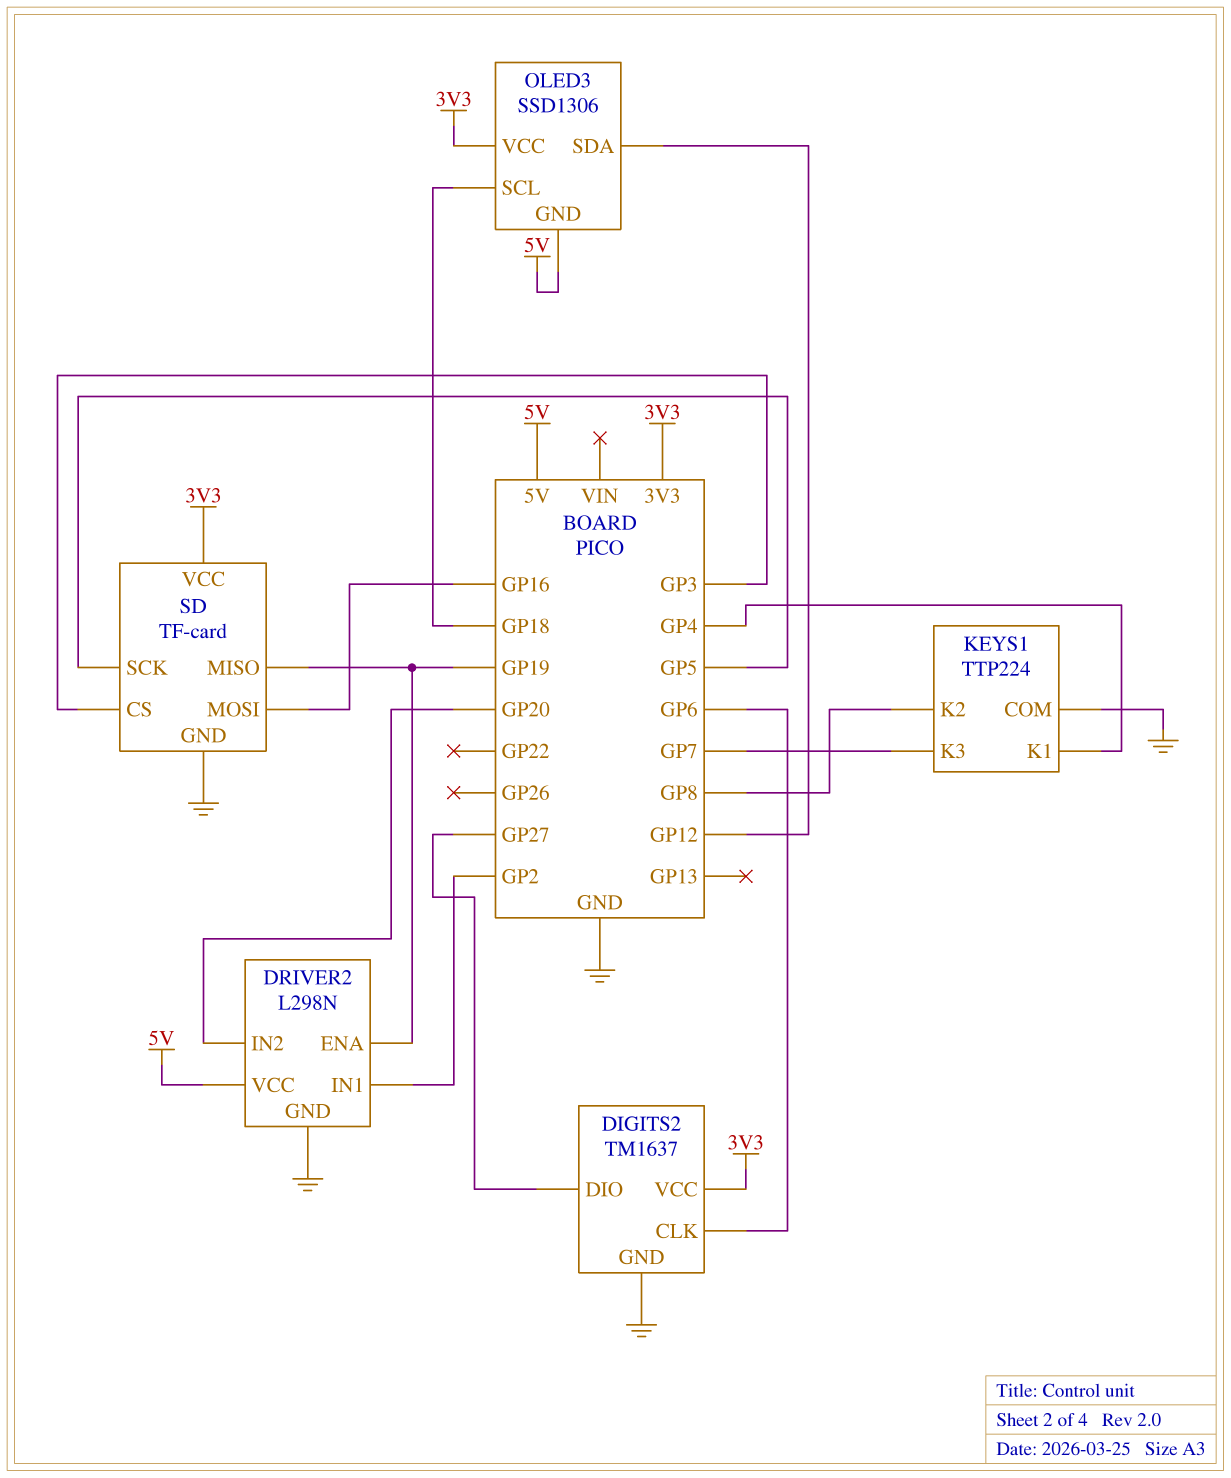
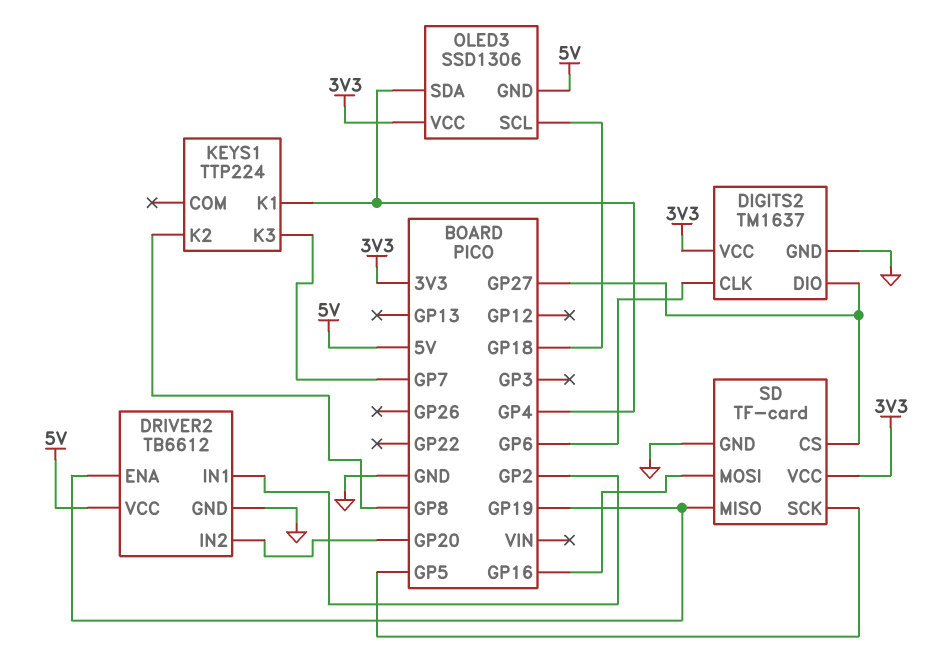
DRIVER2: L298N -> TB6612
KEYS1 pin COM: GND -> none
OLED3 pin SDA: GP12 -> GP4
SD pin CS: GP3 -> GP27

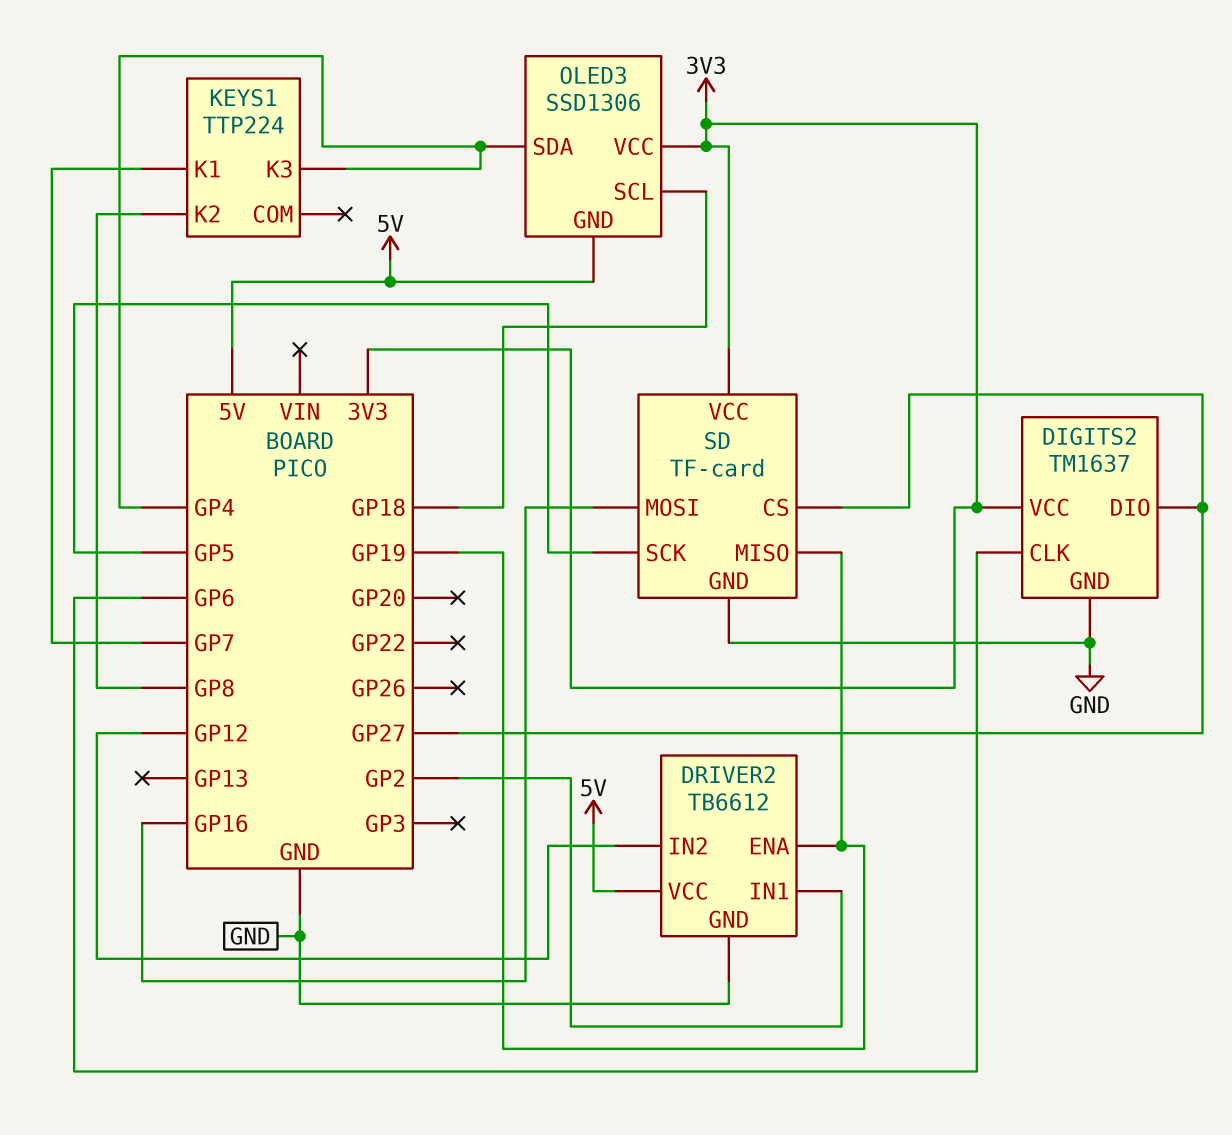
DRIVER2 pin IN2: GP20 -> GP12
KEYS1 pin K1: GP4 -> GP7
KEYS1 pin K3: GP7 -> GP4

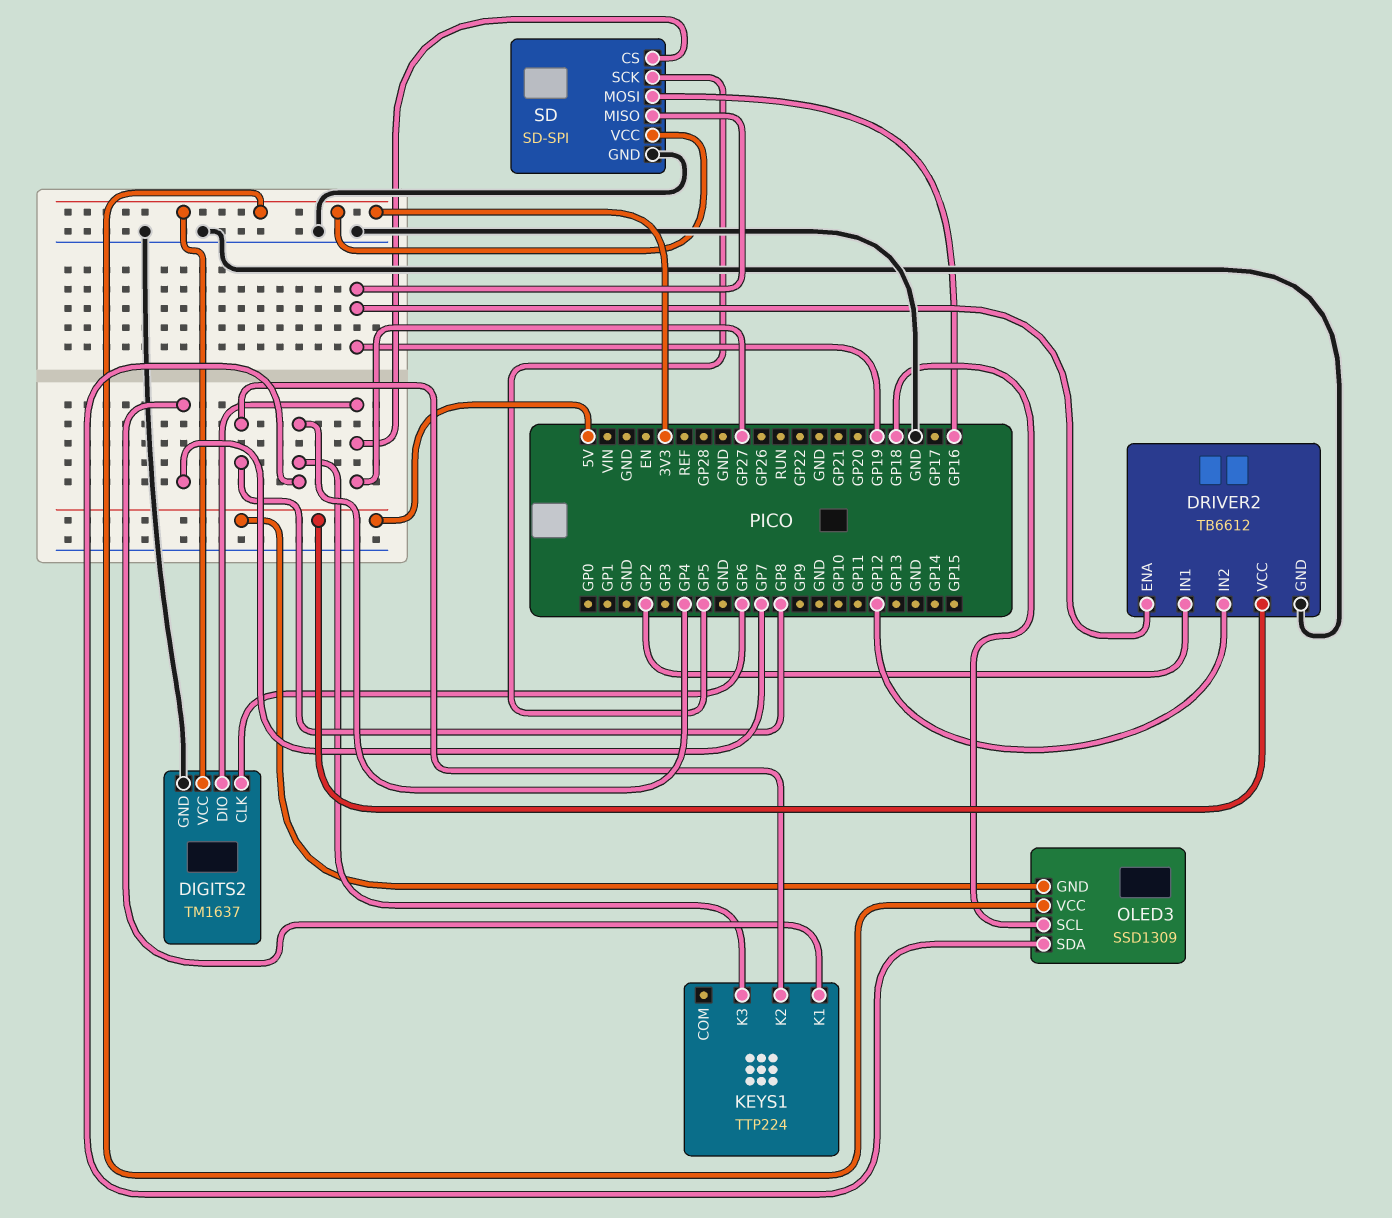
OLED3: SSD1306 -> SSD1309
SD: TF-card -> SD-SPI

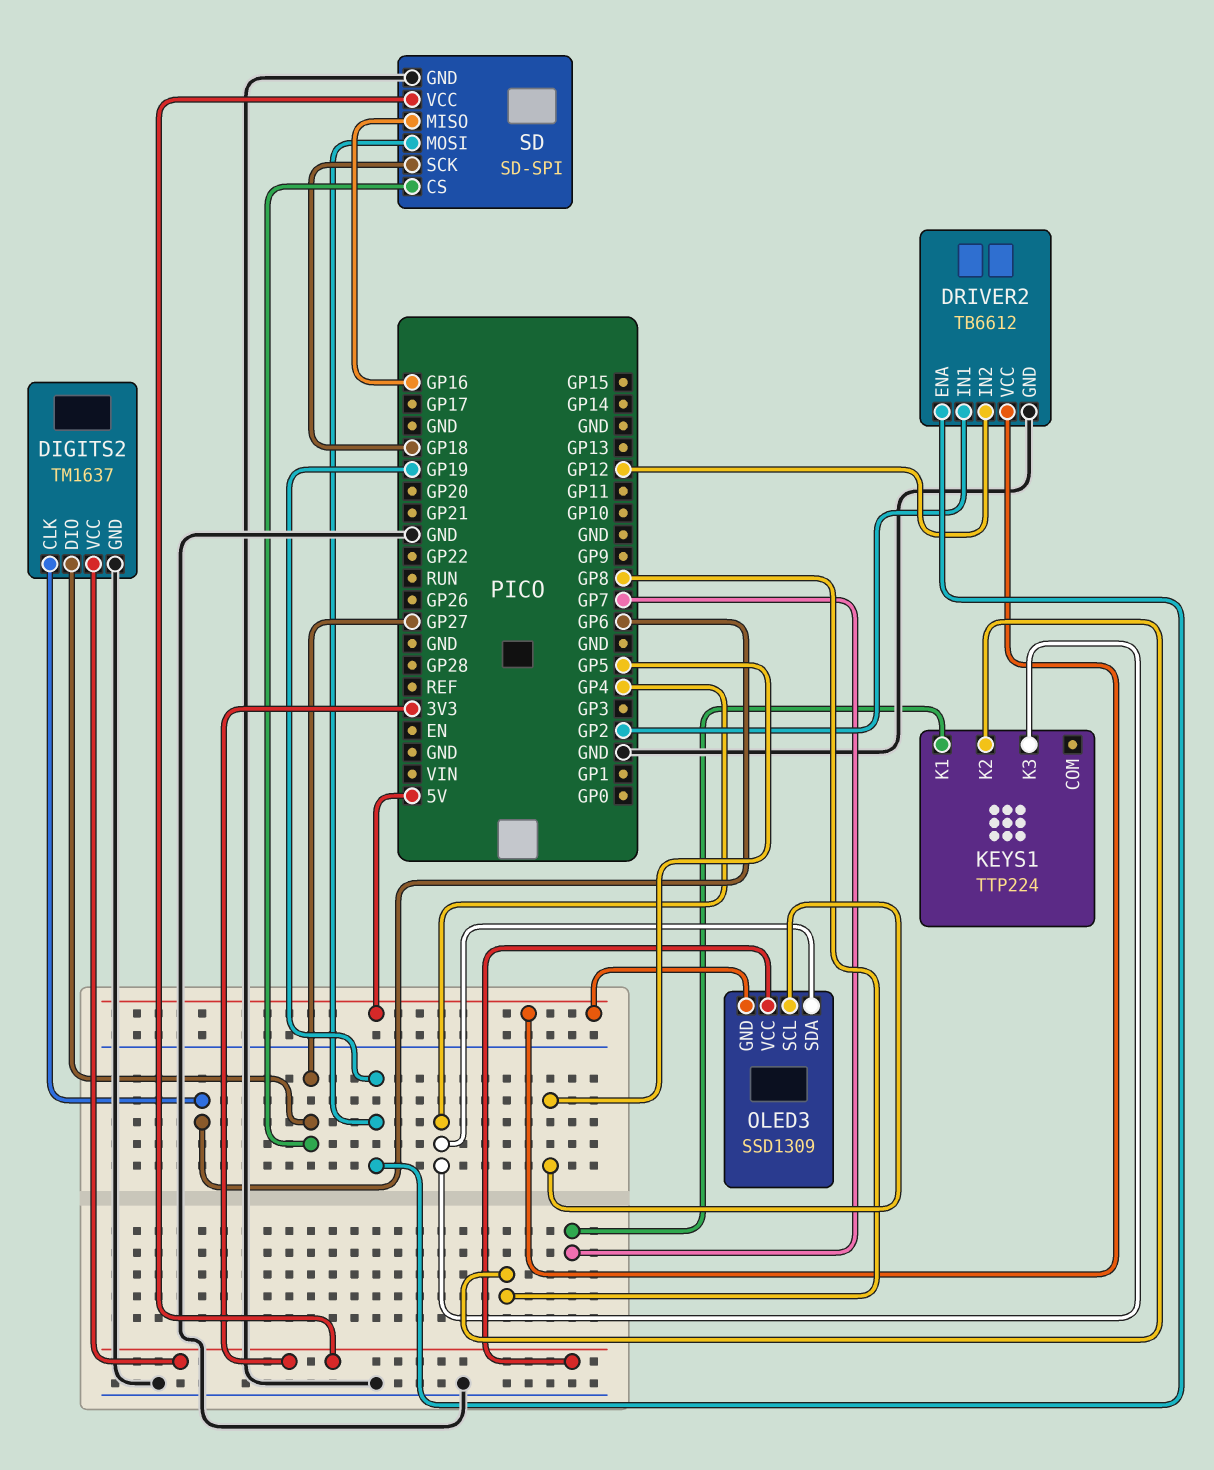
OLED3 pin SCL: GP18 -> GP5
SD pin MISO: GP19 -> GP16
SD pin MOSI: GP16 -> GP19
SD pin SCK: GP5 -> GP18

